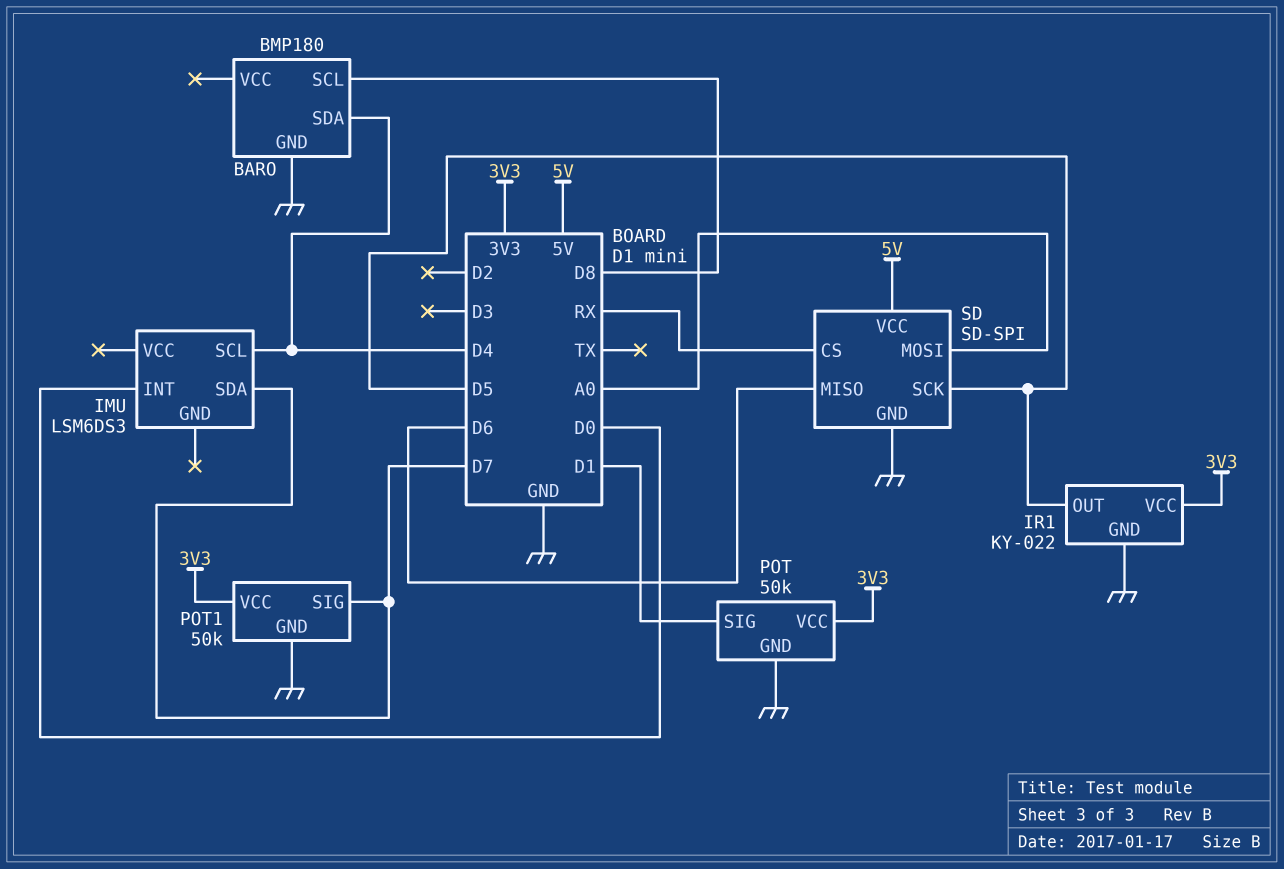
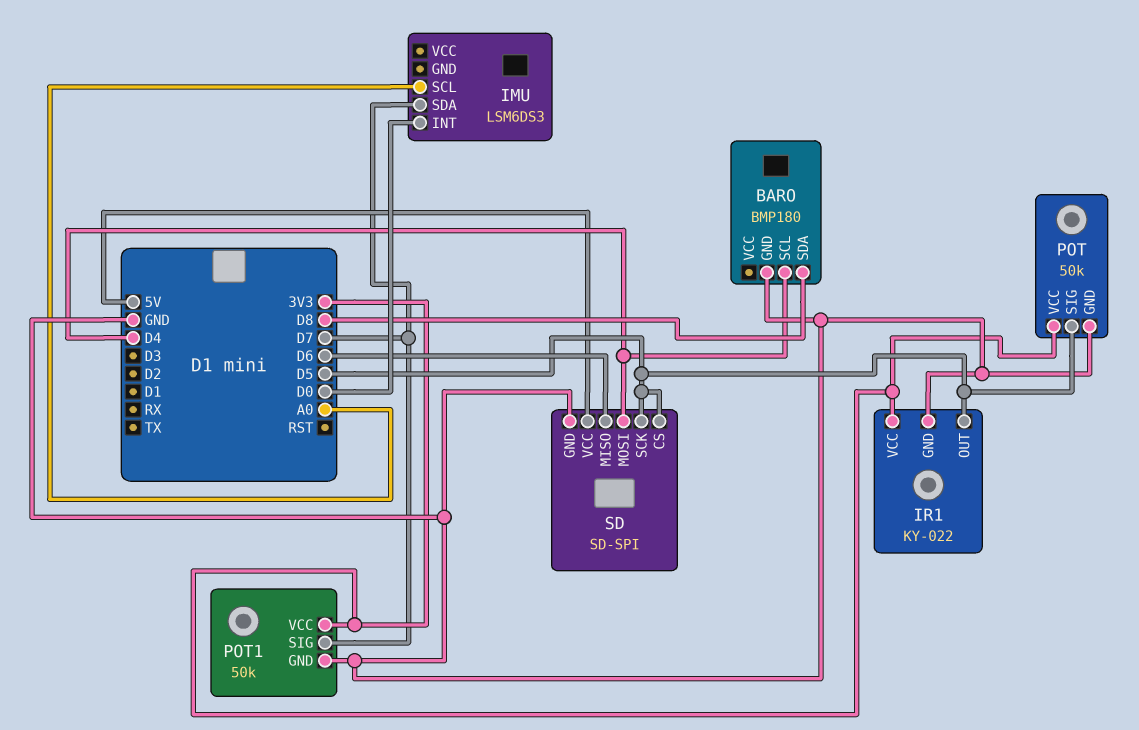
BARO pin SCL: D8 -> D4
BARO pin SDA: D4 -> D8
IMU pin SCL: D4 -> A0
POT pin SIG: D1 -> D5
SD pin CS: RX -> D5
SD pin MOSI: A0 -> D4

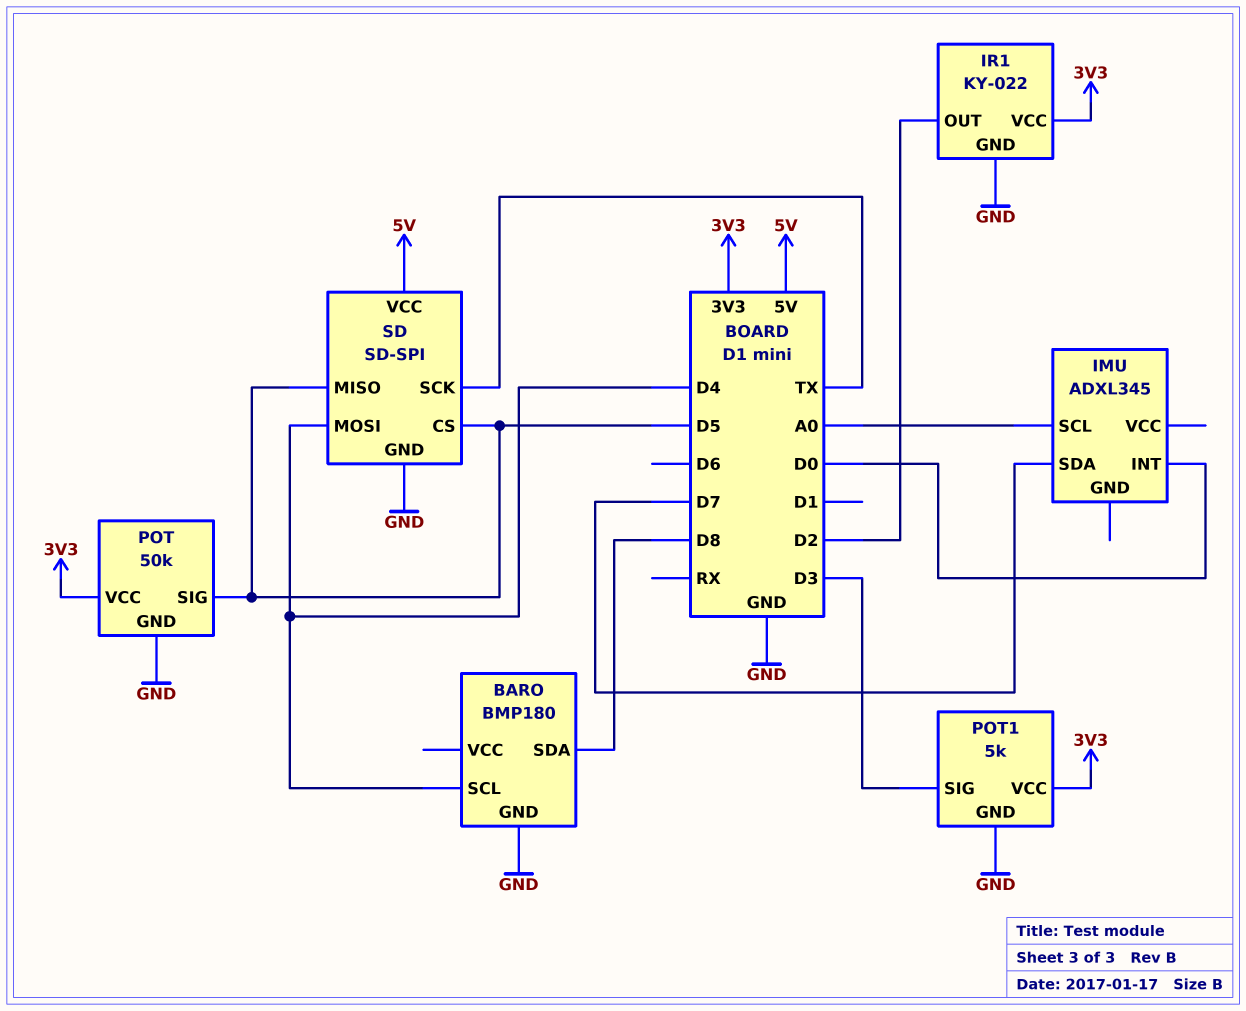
IMU: LSM6DS3 -> ADXL345
IR1 pin OUT: D5 -> D2
POT1: 50k -> 5k
POT1 pin SIG: D7 -> D3
SD pin MISO: D6 -> D5
SD pin SCK: D5 -> TX

